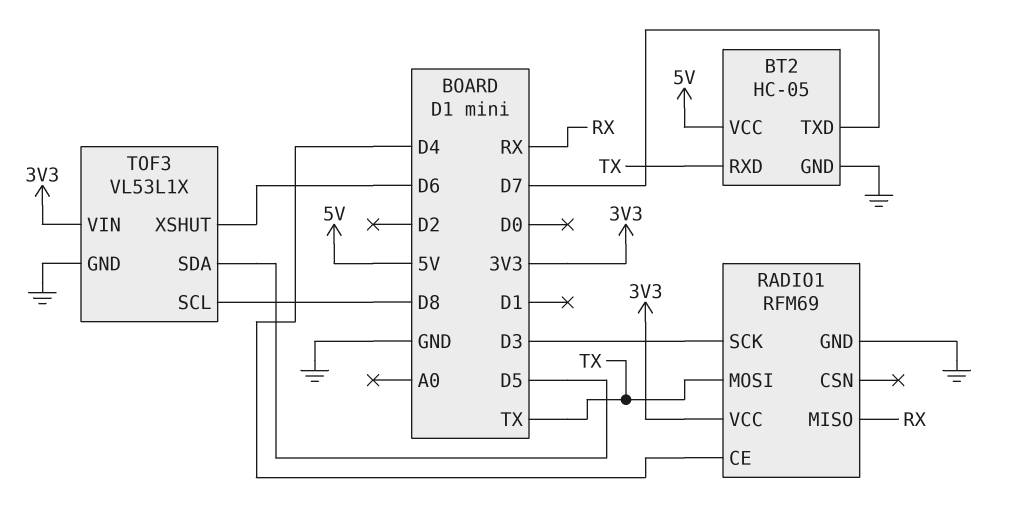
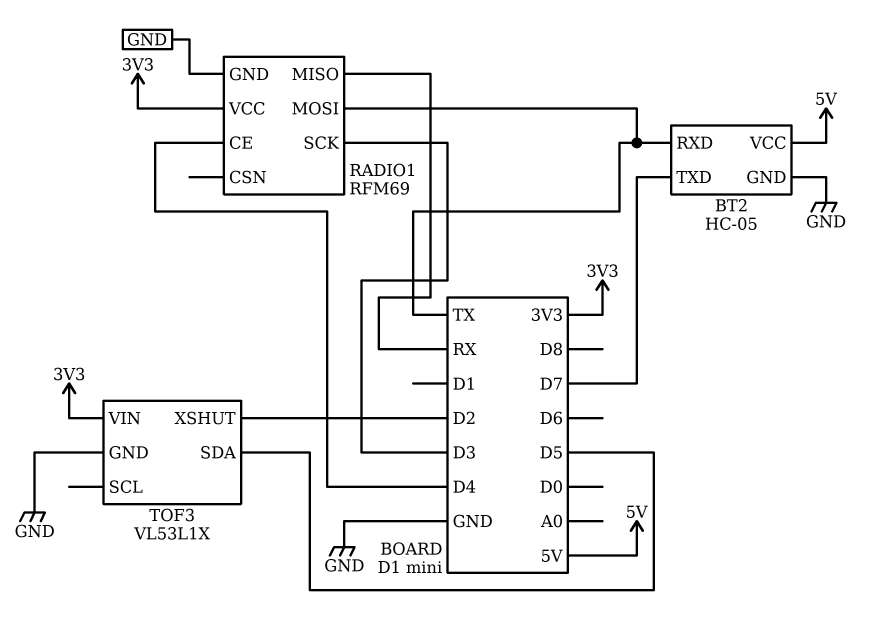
TOF3 pin SCL: D8 -> none
TOF3 pin XSHUT: D6 -> D2

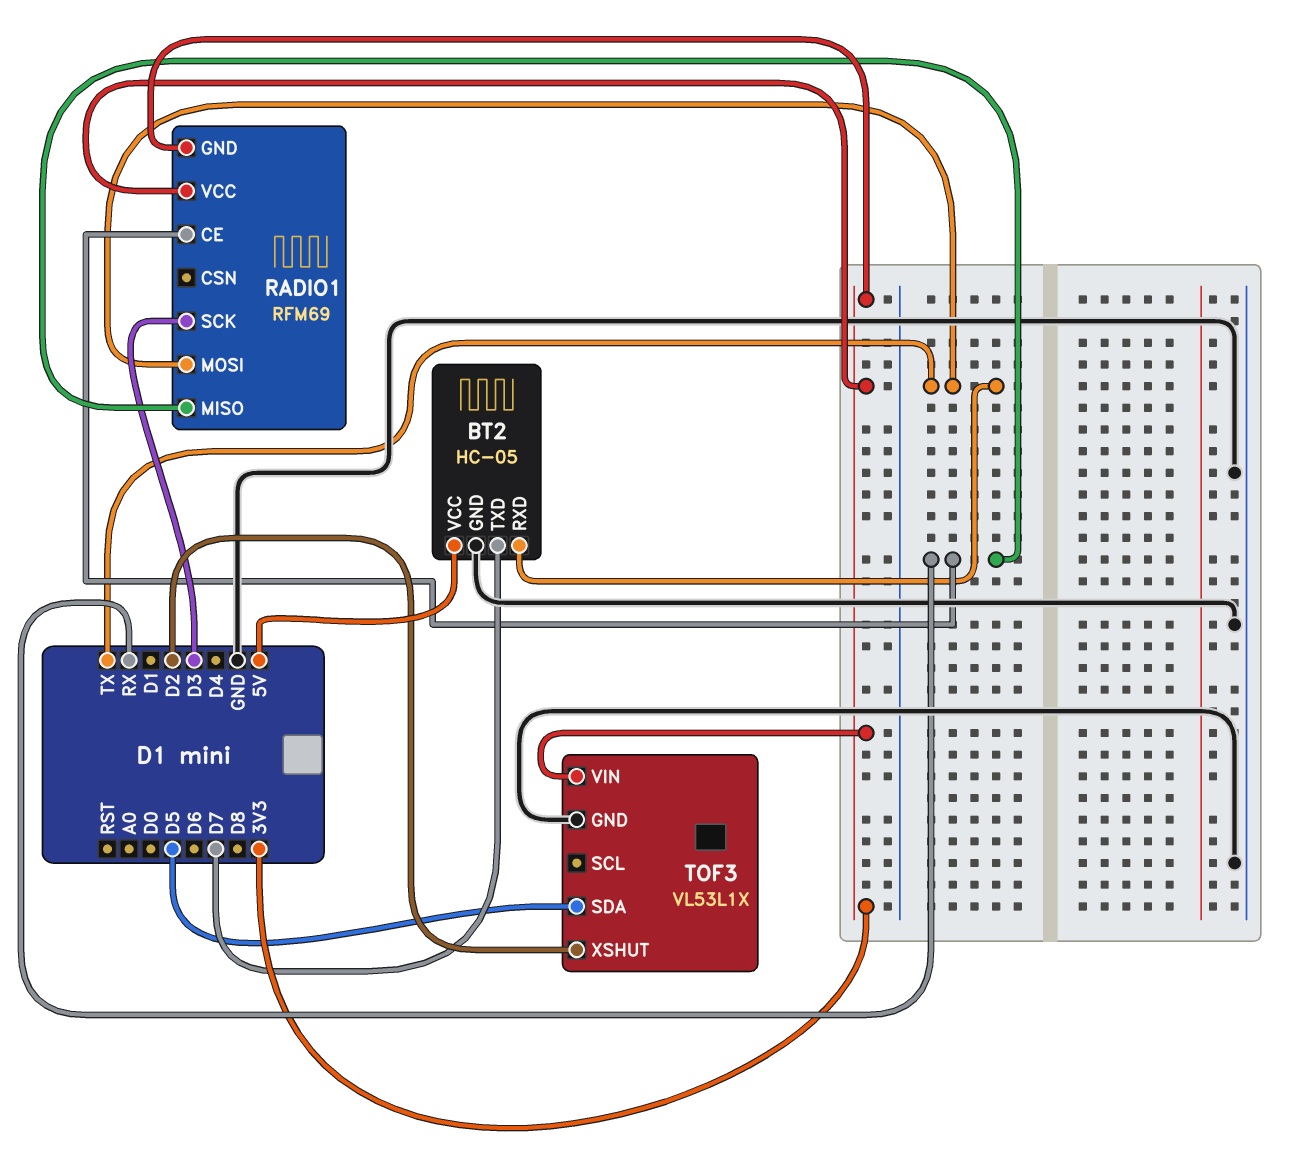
RADIO1 pin CE: D4 -> RX
RADIO1 pin GND: GND -> 3V3

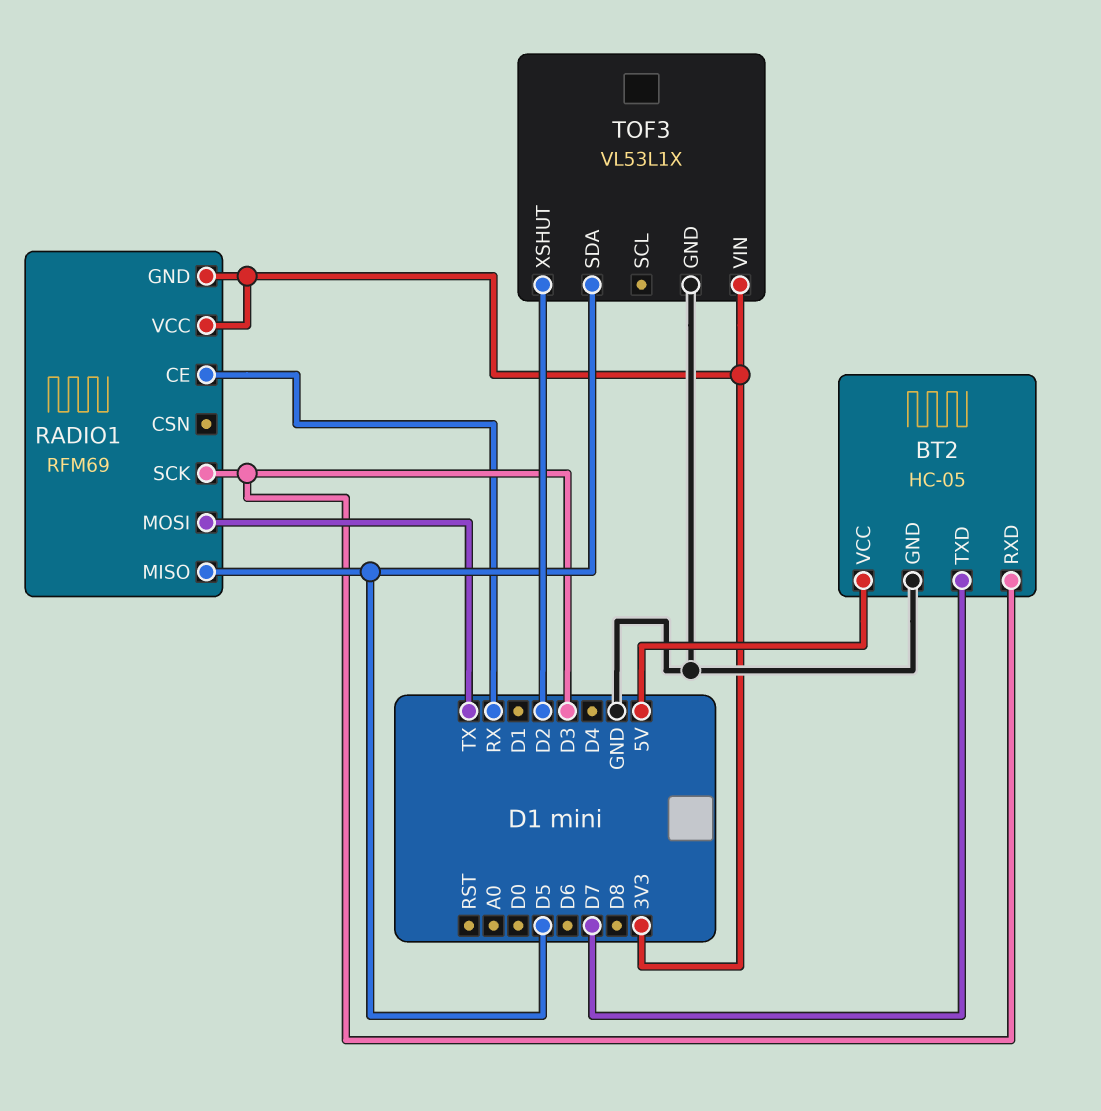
BT2 pin RXD: TX -> D3
RADIO1 pin MISO: RX -> D5

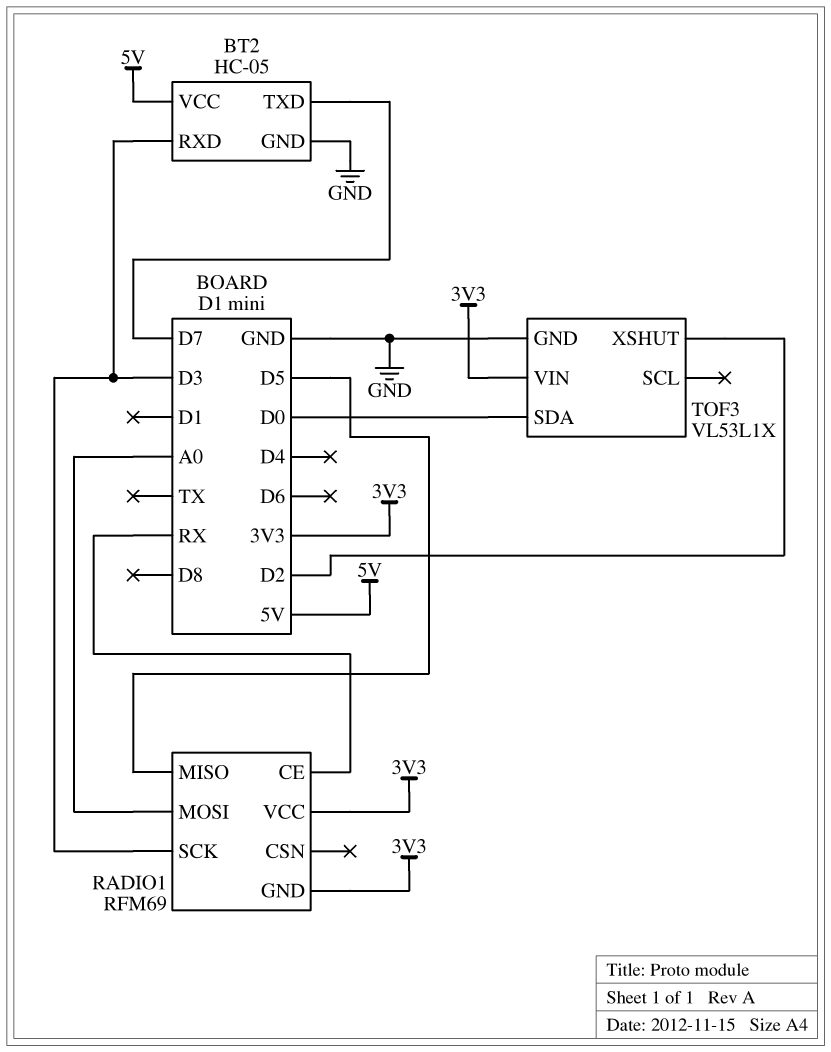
RADIO1 pin MOSI: TX -> A0
TOF3 pin SDA: D5 -> D0

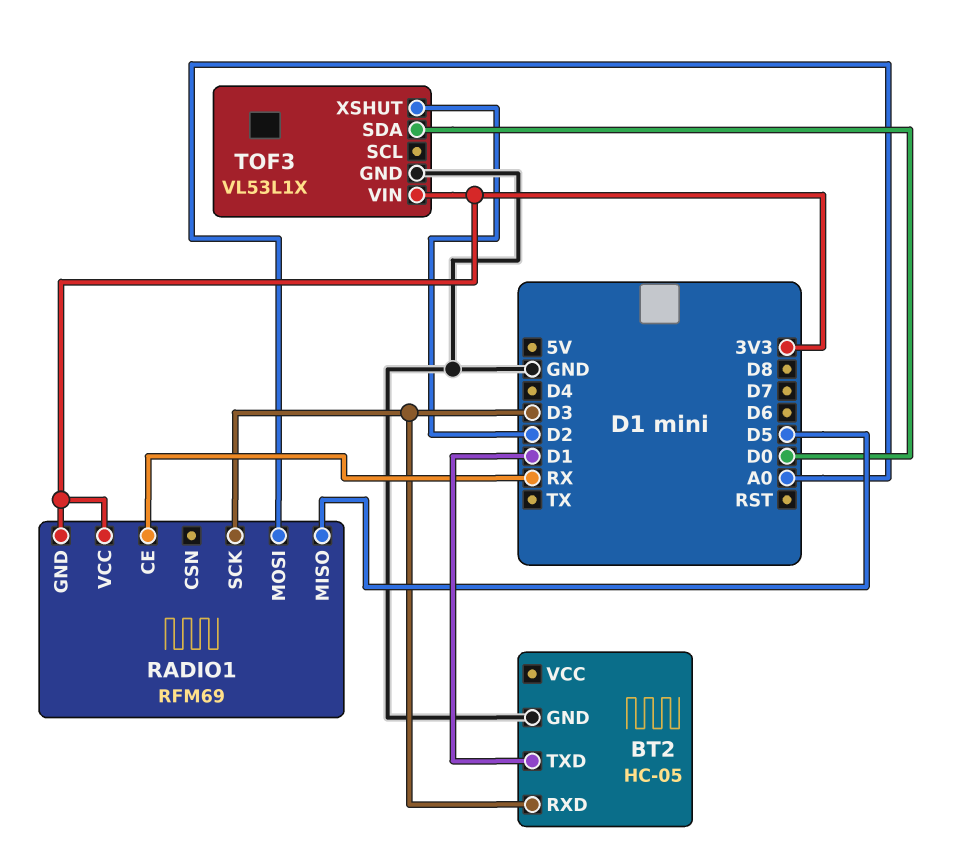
BT2 pin TXD: D7 -> D1
BT2 pin VCC: 5V -> none

